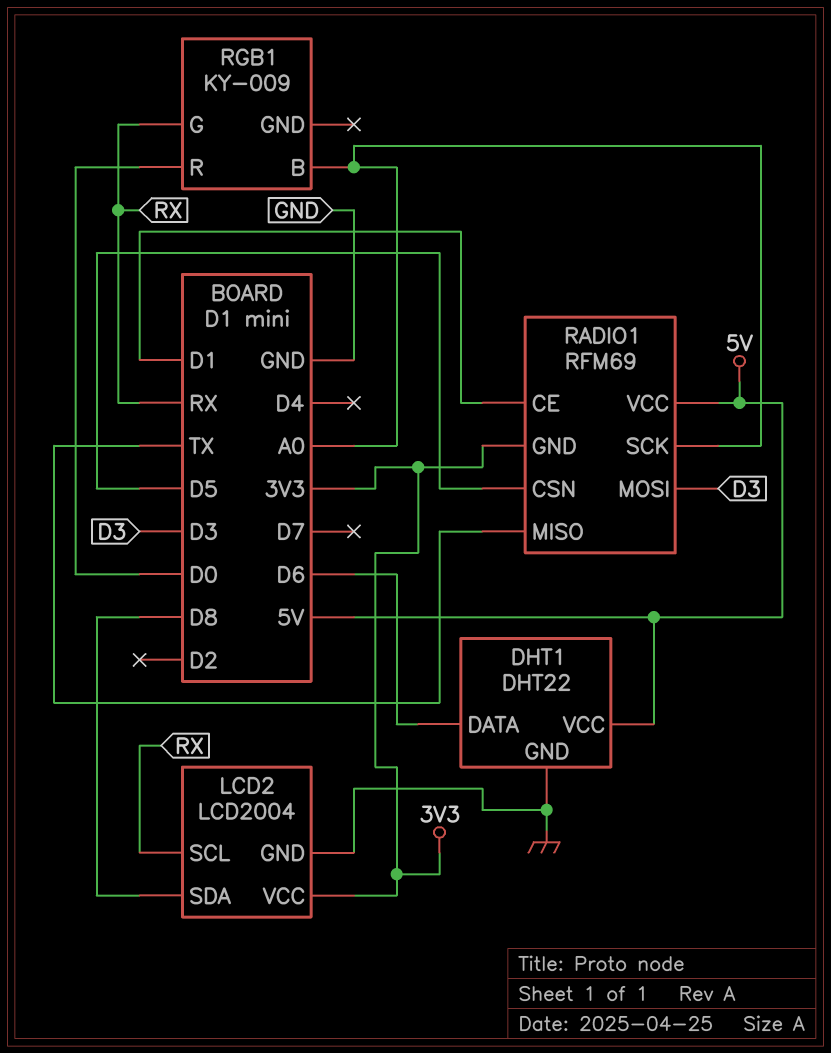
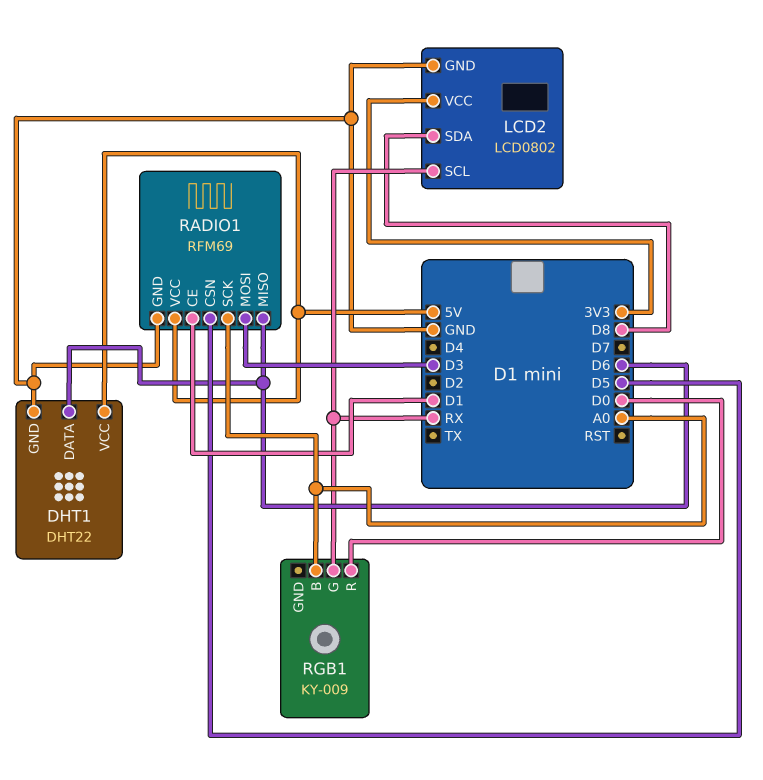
LCD2: LCD2004 -> LCD0802
RADIO1 pin GND: 3V3 -> GND
RADIO1 pin MISO: TX -> D6

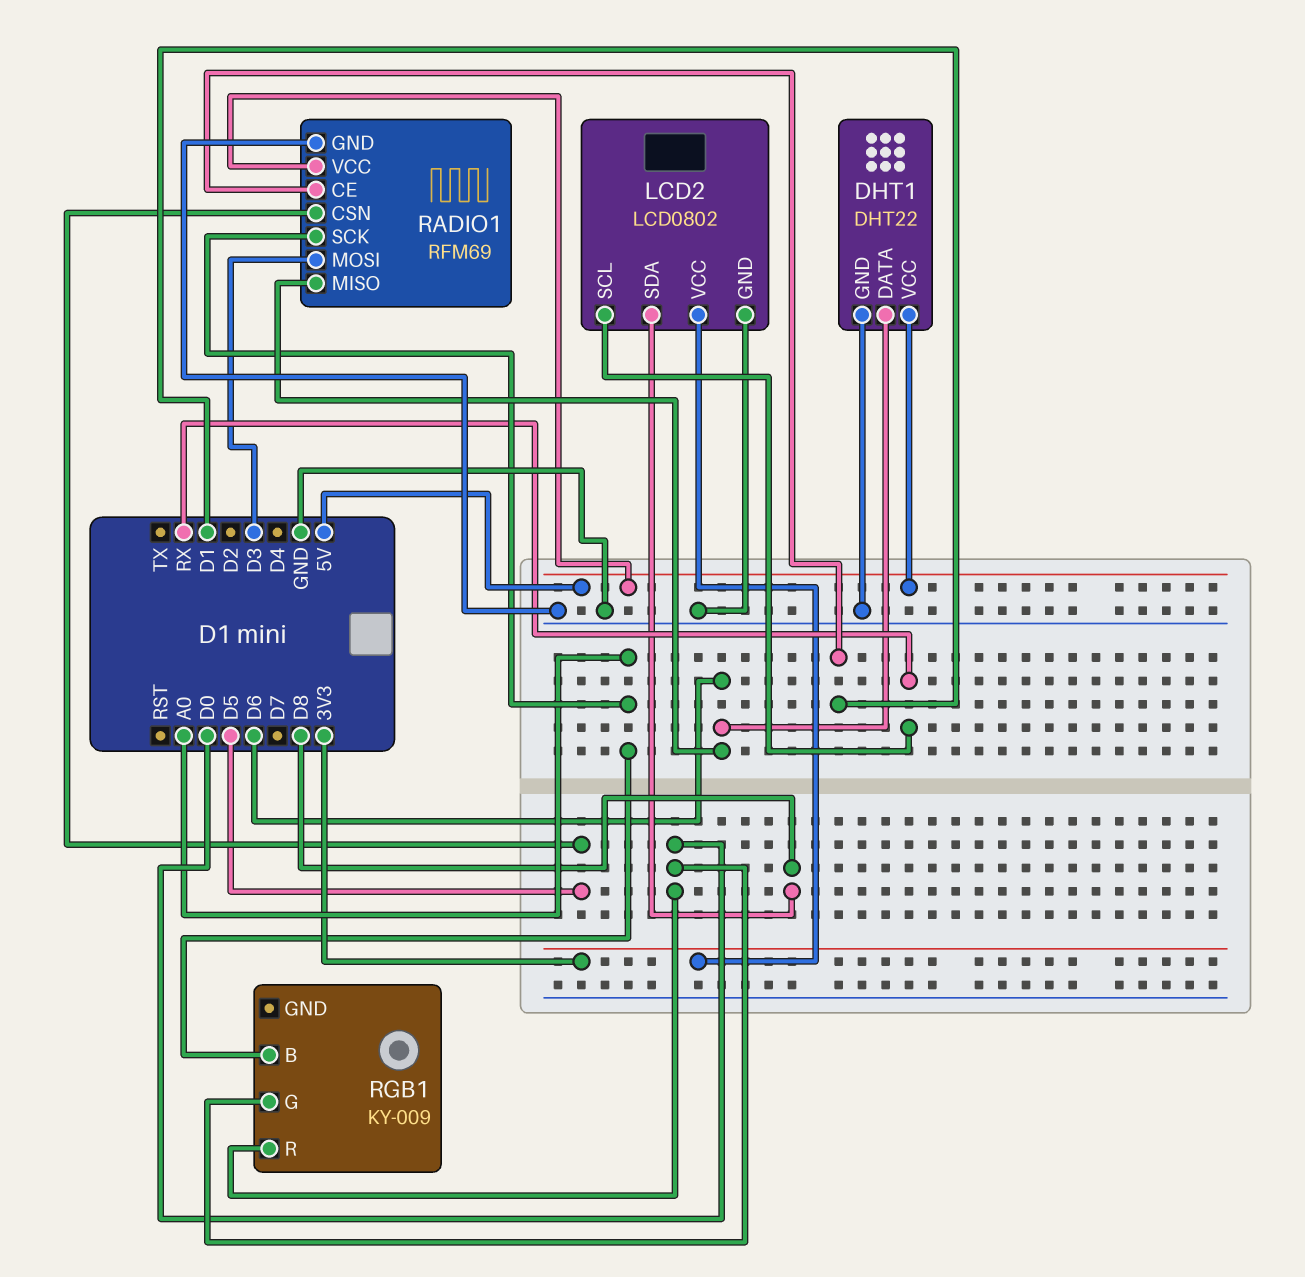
RGB1 pin G: RX -> D0

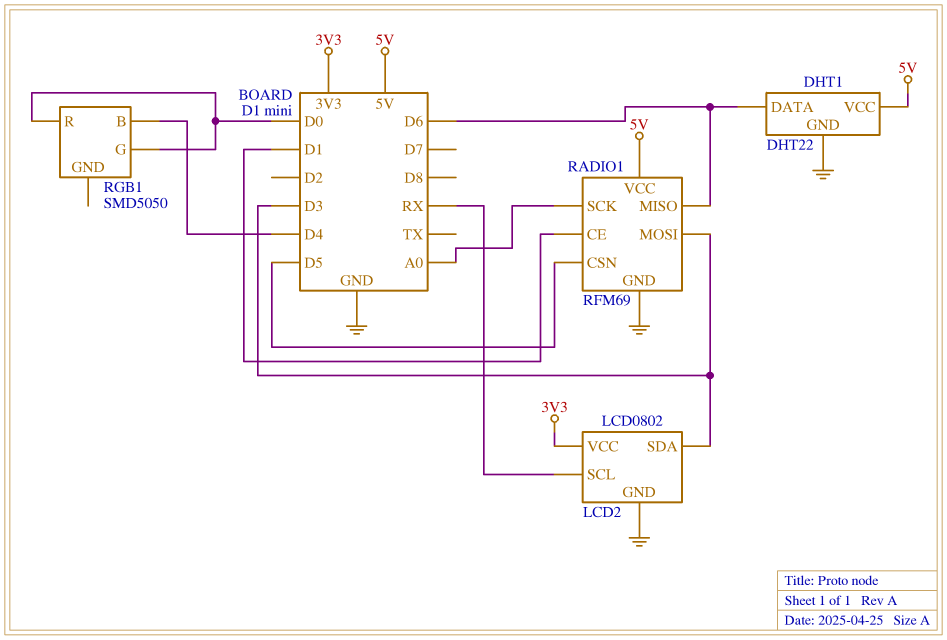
LCD2 pin SDA: D8 -> D3
RGB1: KY-009 -> SMD5050
RGB1 pin B: A0 -> D4

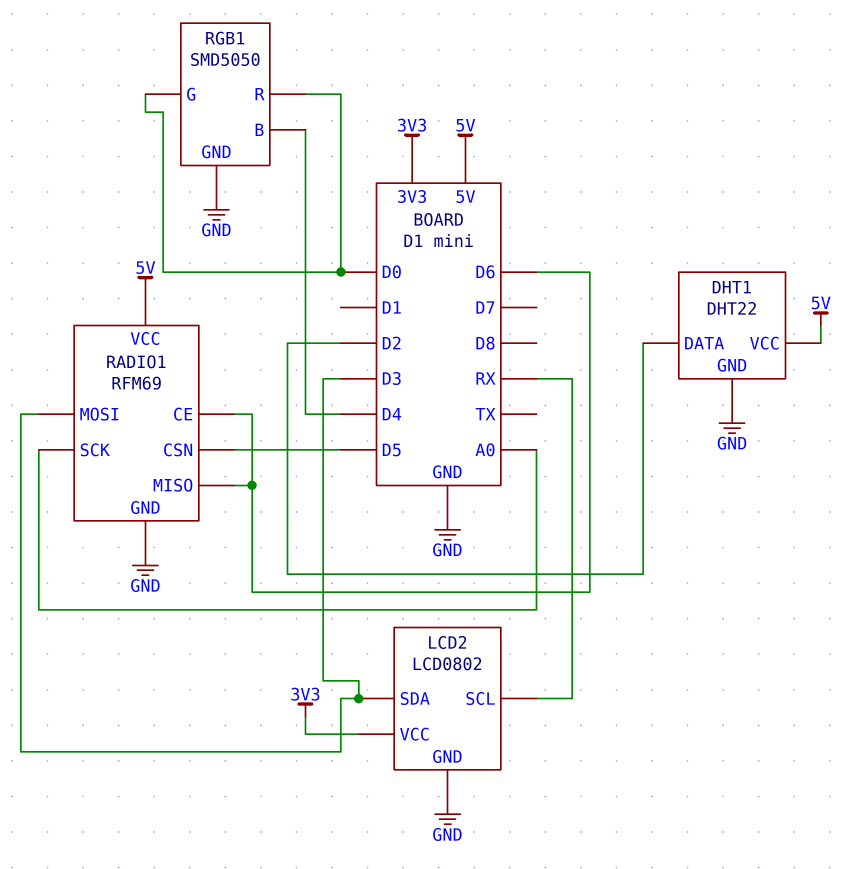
DHT1 pin DATA: D6 -> D2
RADIO1 pin CE: D1 -> D6
RGB1 pin GND: none -> GND

